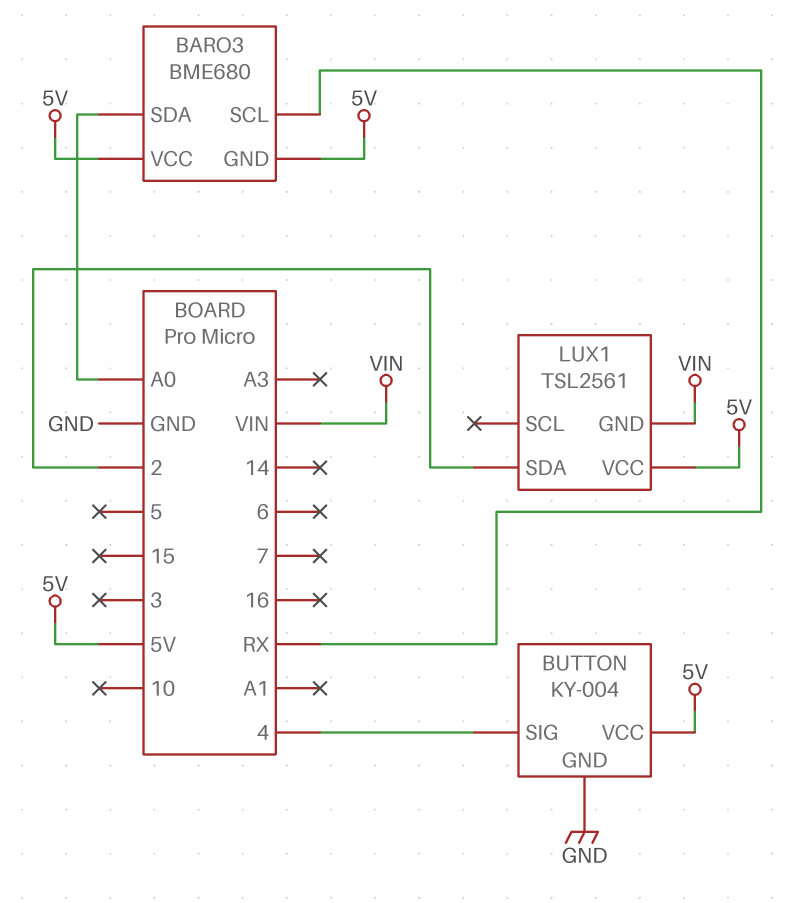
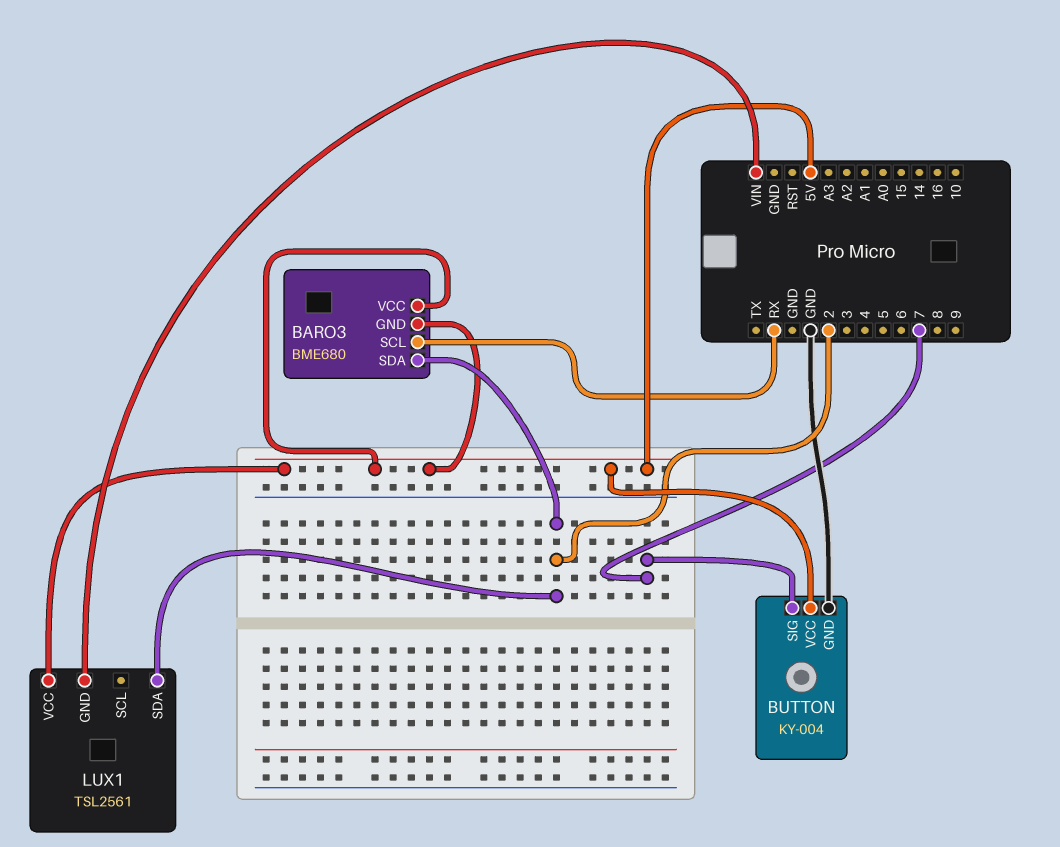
BARO3 pin SDA: A0 -> 2
BUTTON pin SIG: 4 -> 7

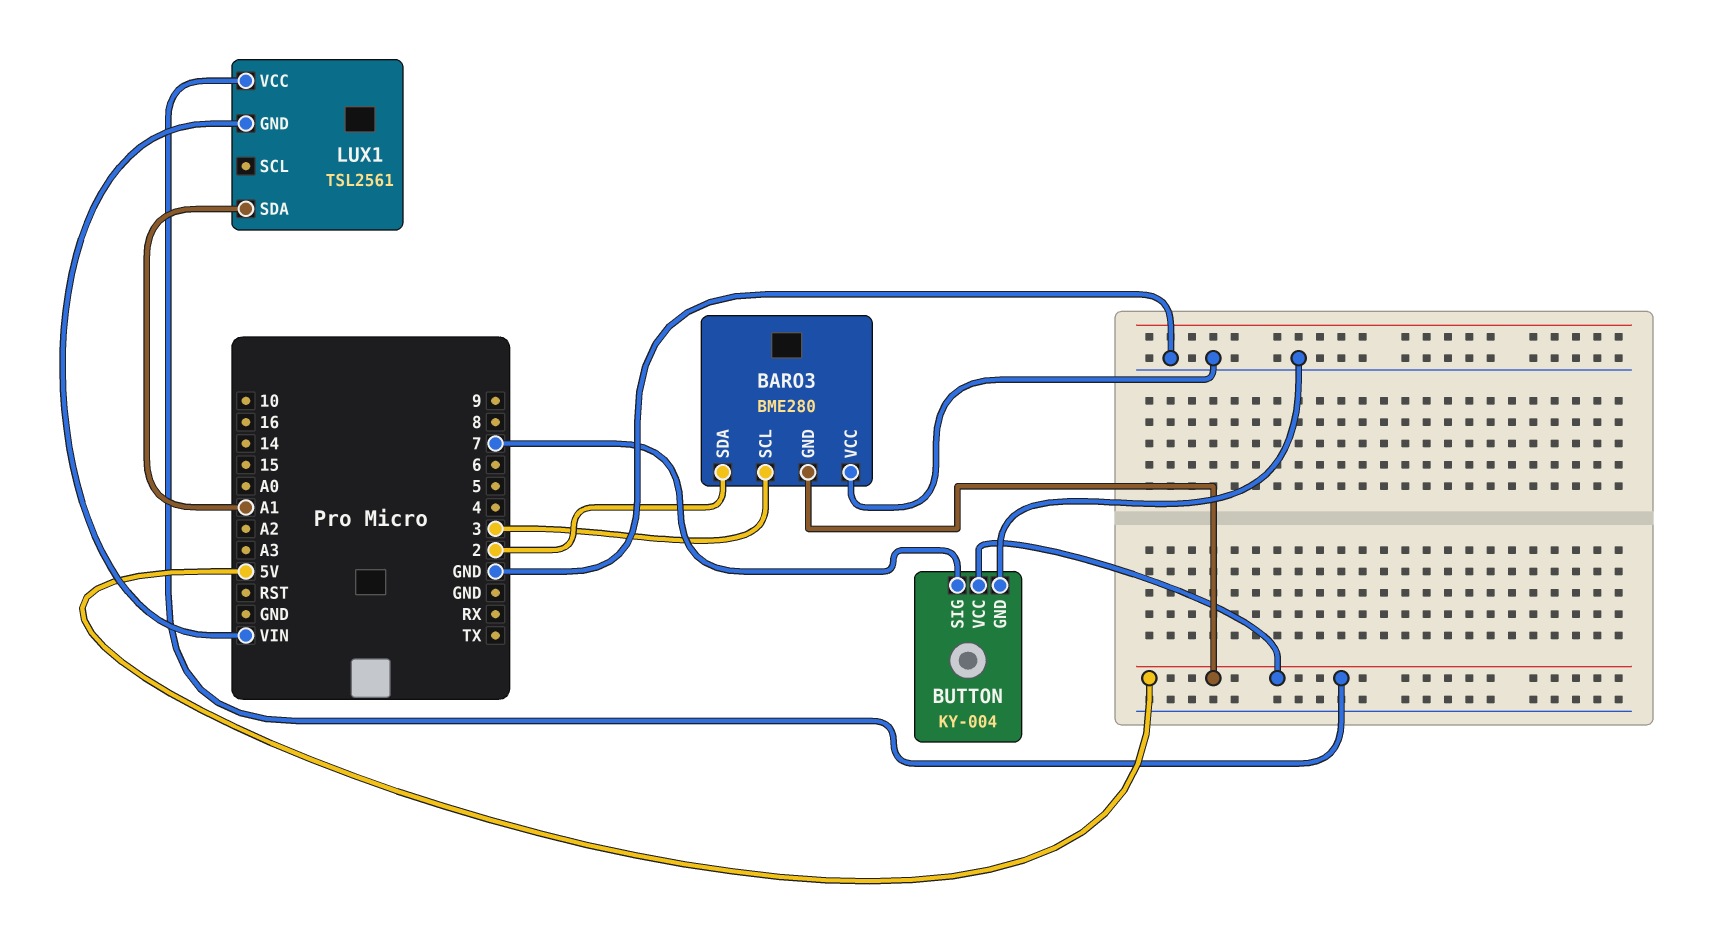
BARO3: BME680 -> BME280
BARO3 pin SCL: RX -> 3
BARO3 pin VCC: 5V -> GND
LUX1 pin SDA: 2 -> A1

